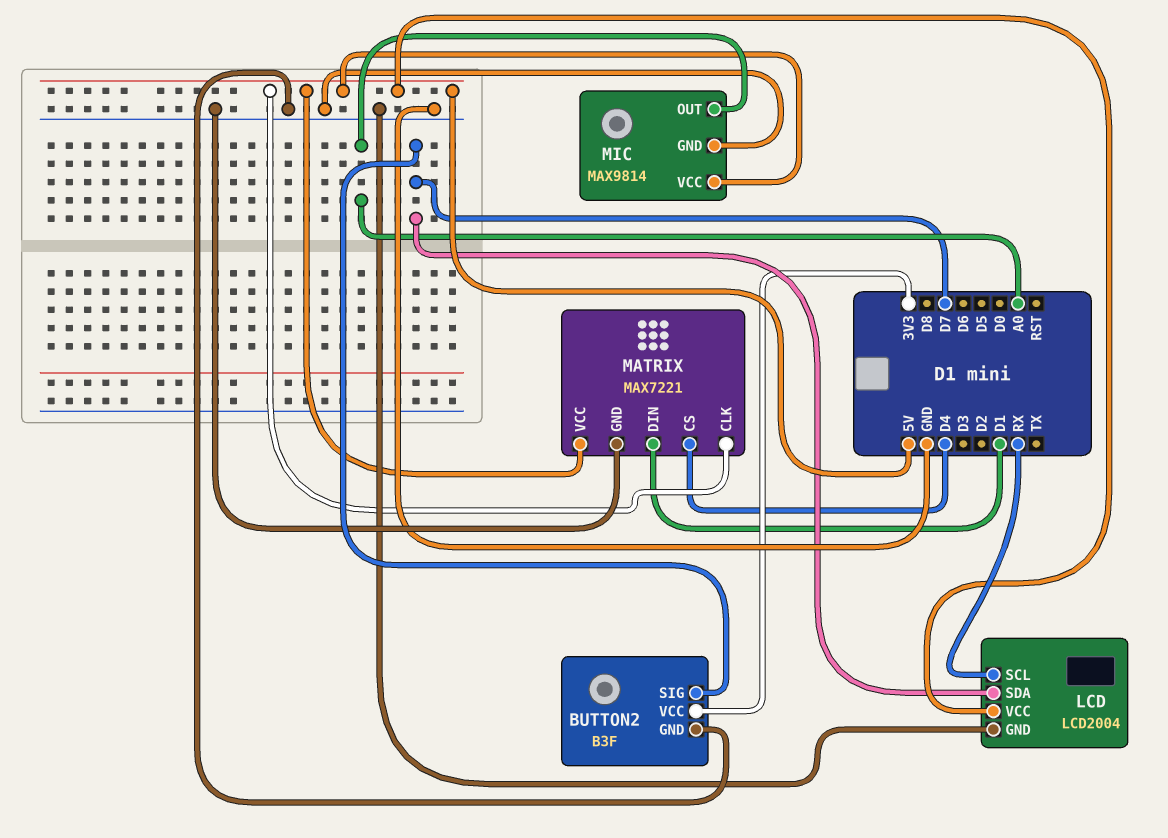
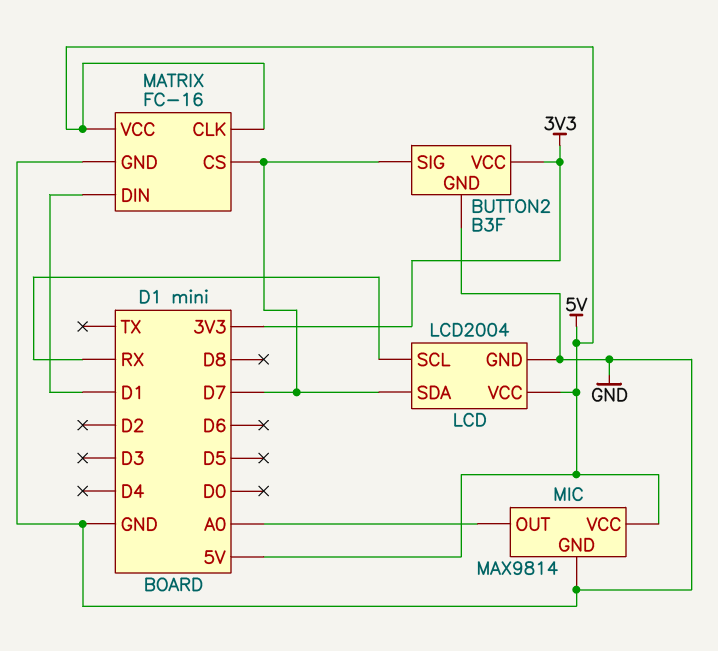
MATRIX: MAX7221 -> FC-16
MATRIX pin CS: D4 -> D7

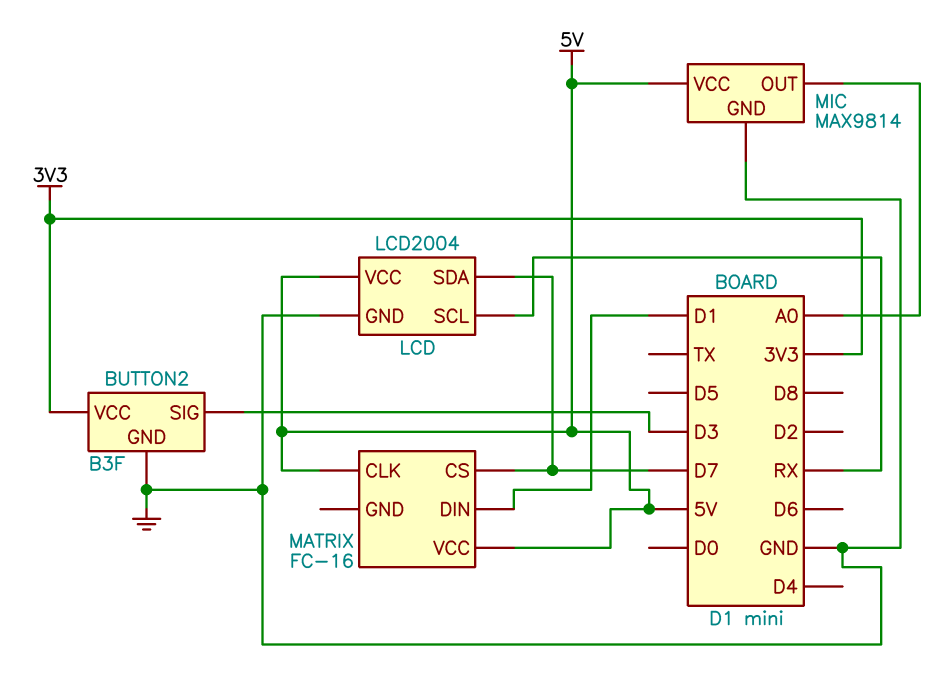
BUTTON2 pin SIG: D7 -> D3
MATRIX pin GND: GND -> none

